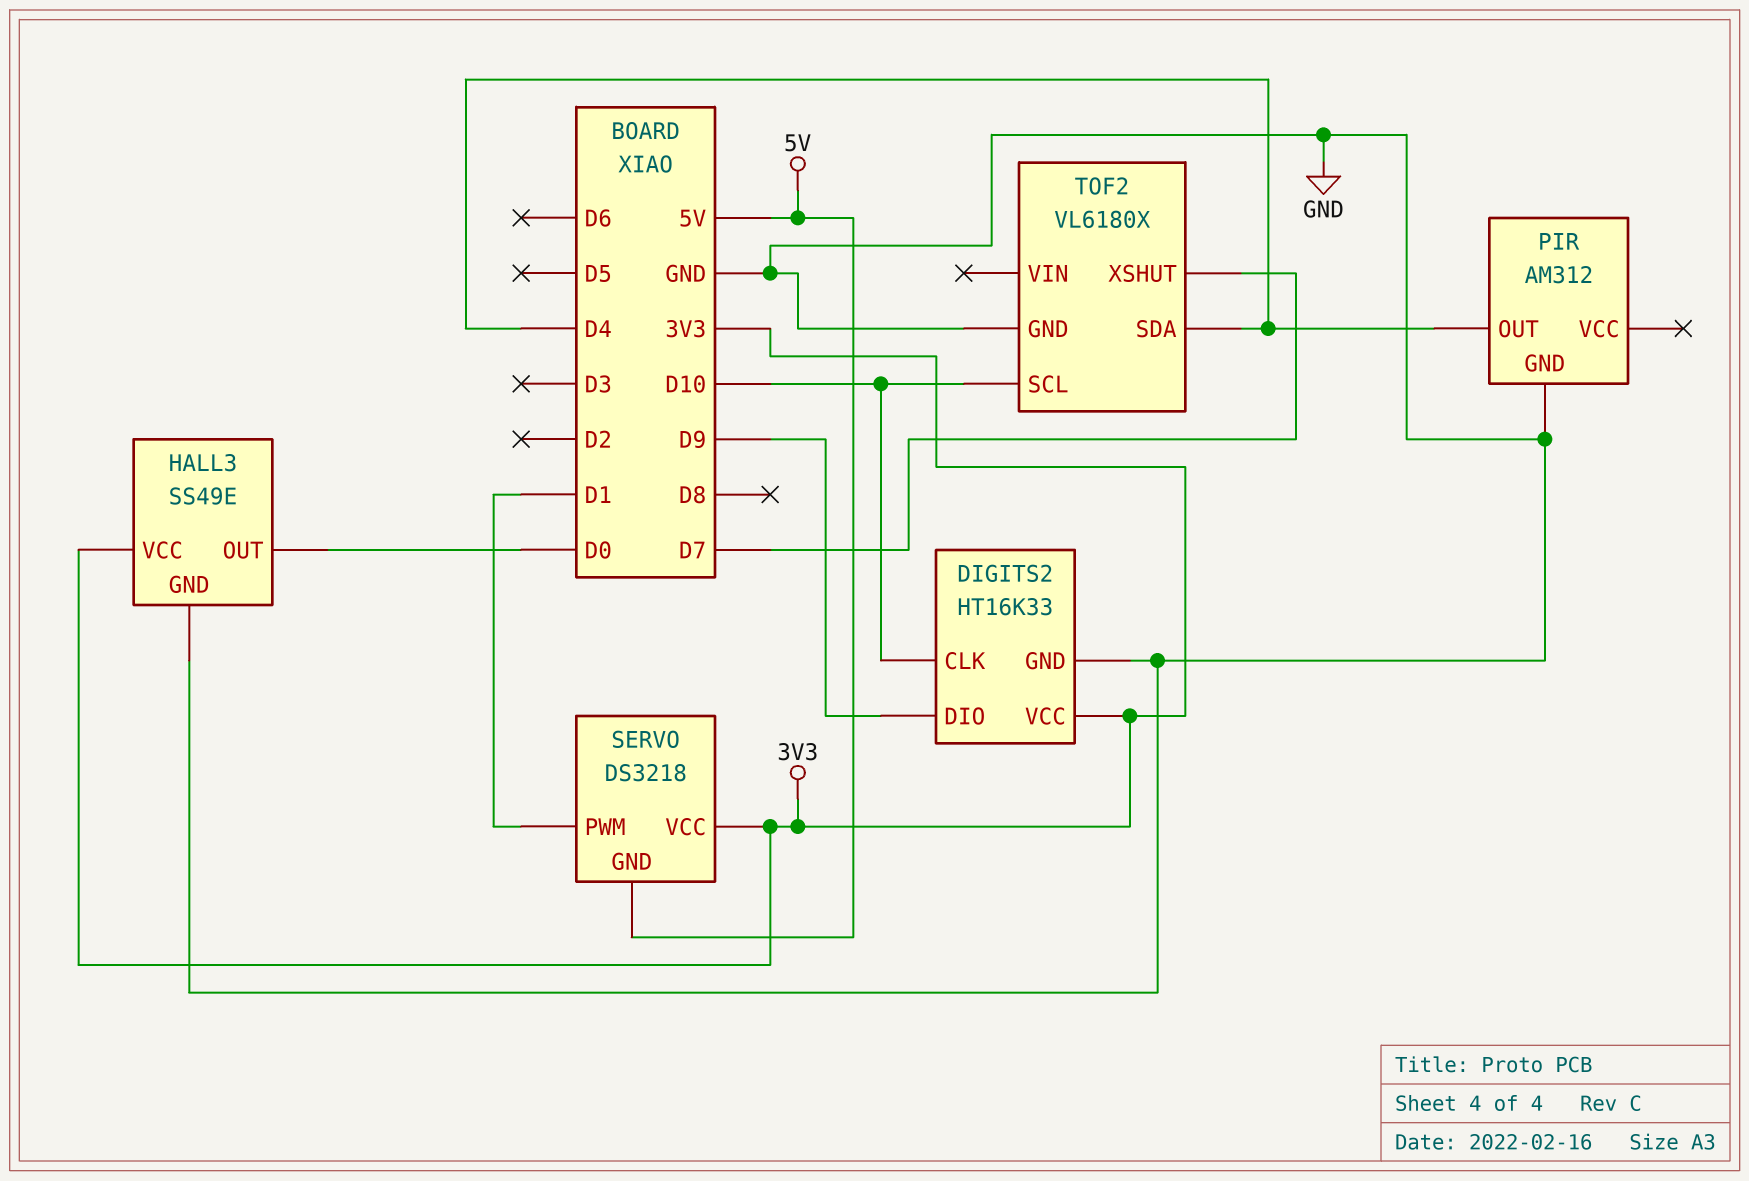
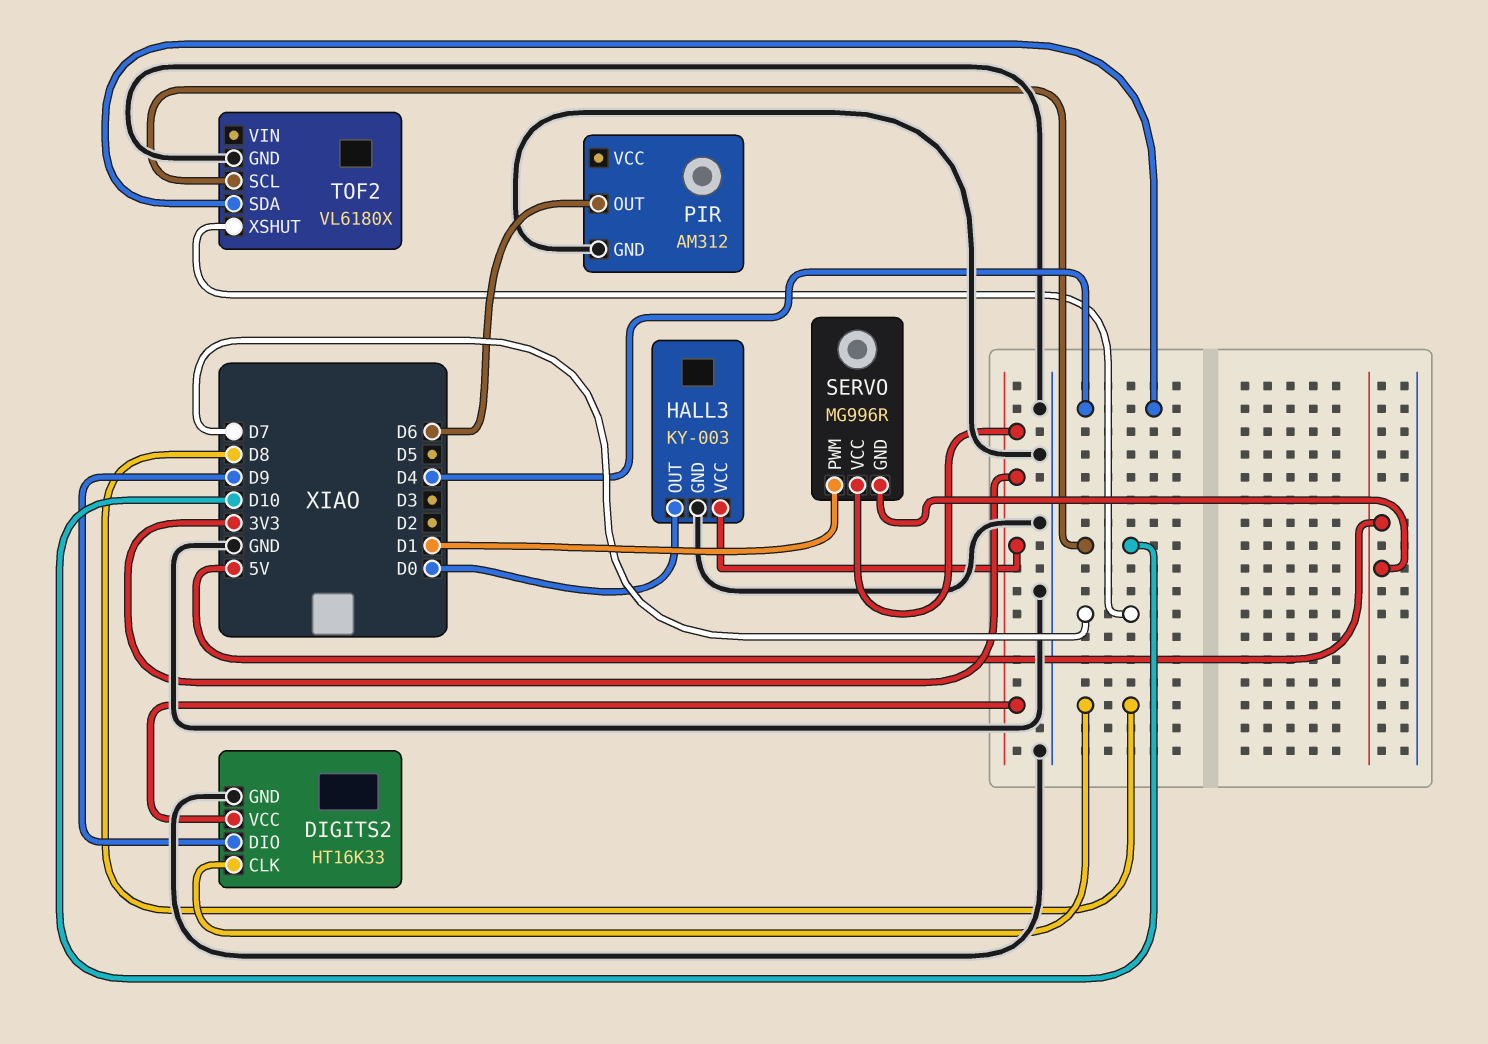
DIGITS2 pin CLK: D10 -> D8
HALL3: SS49E -> KY-003
PIR pin OUT: D4 -> D6
SERVO: DS3218 -> MG996R

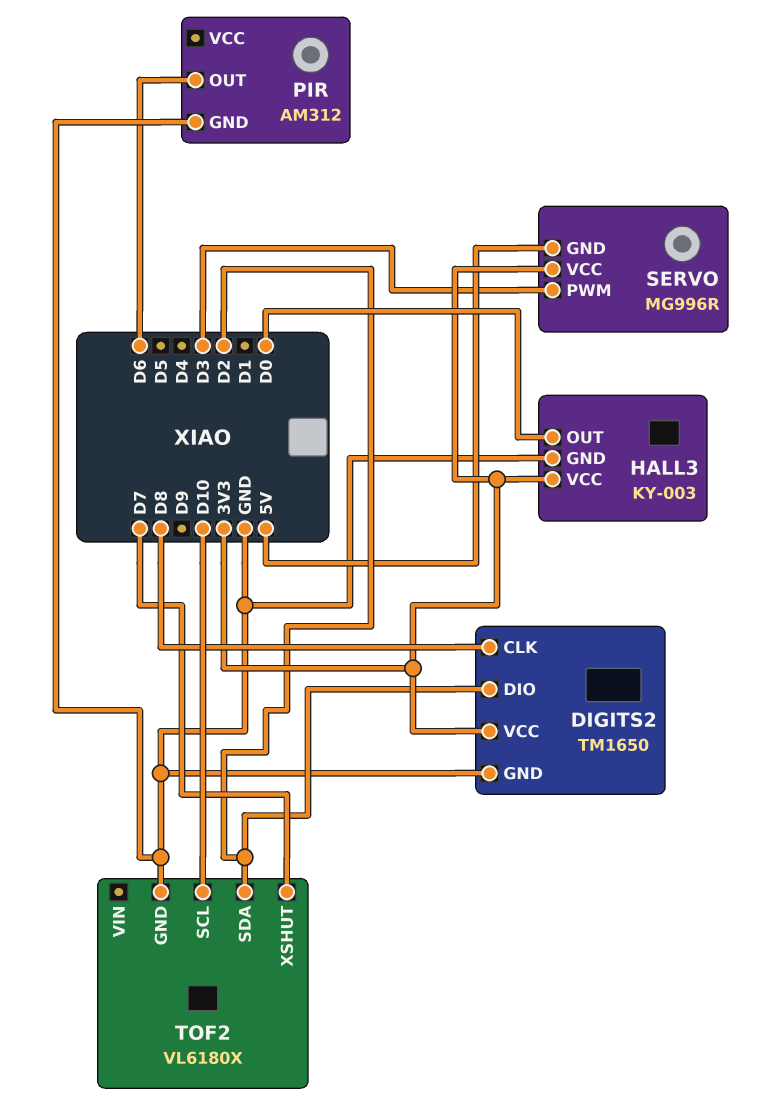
DIGITS2: HT16K33 -> TM1650
DIGITS2 pin DIO: D9 -> D2
SERVO pin PWM: D1 -> D3
TOF2 pin SDA: D4 -> D2

